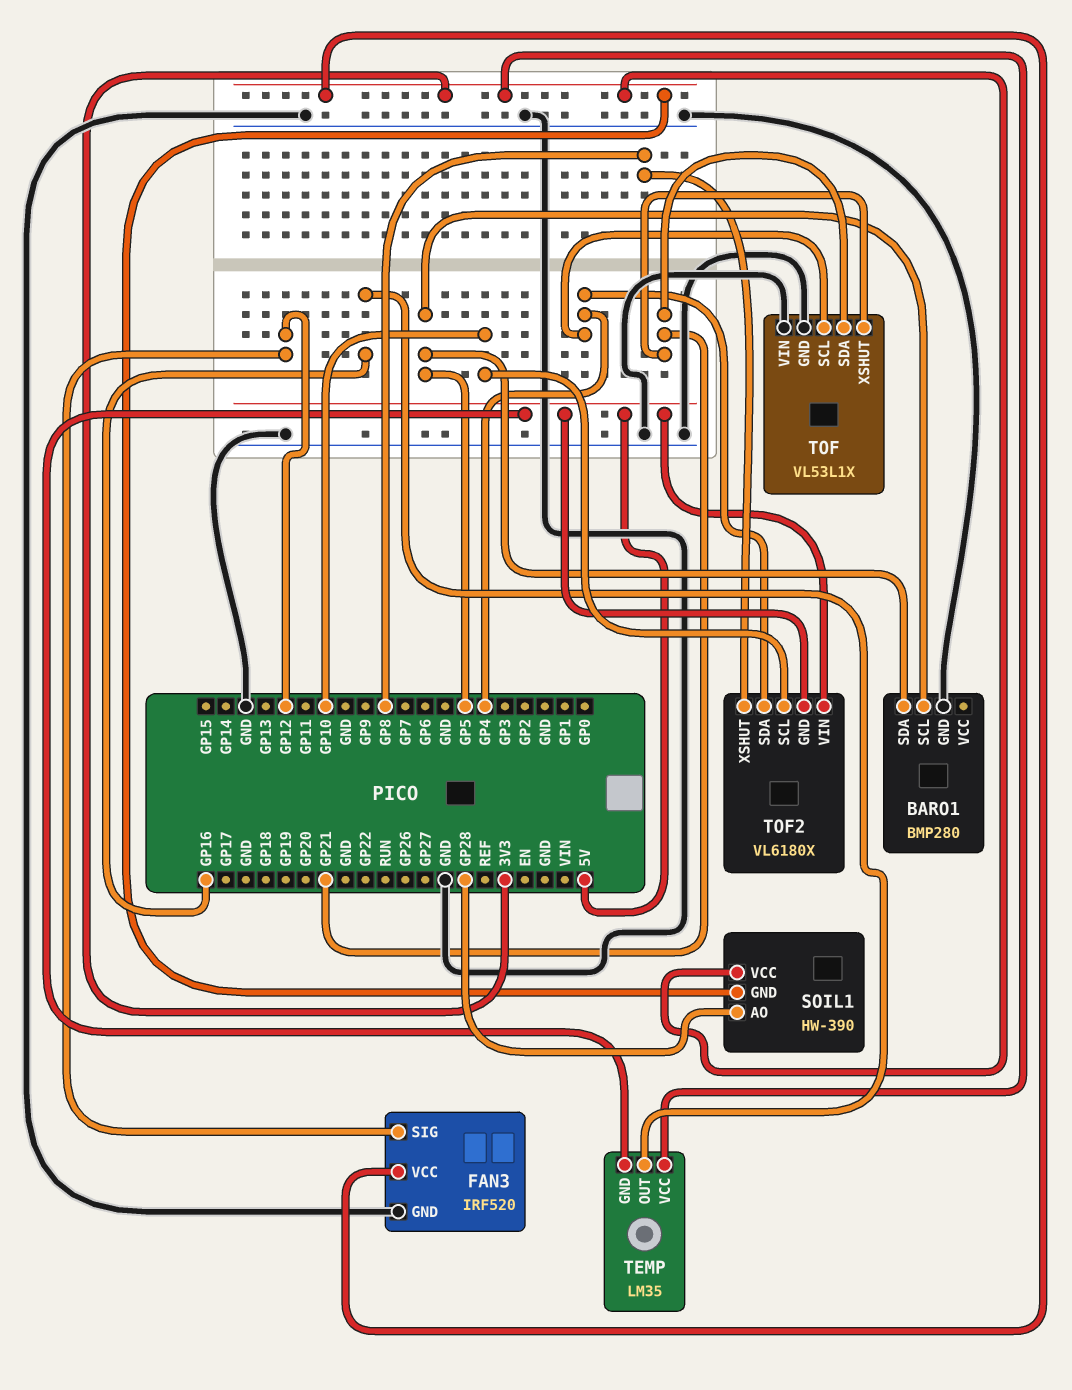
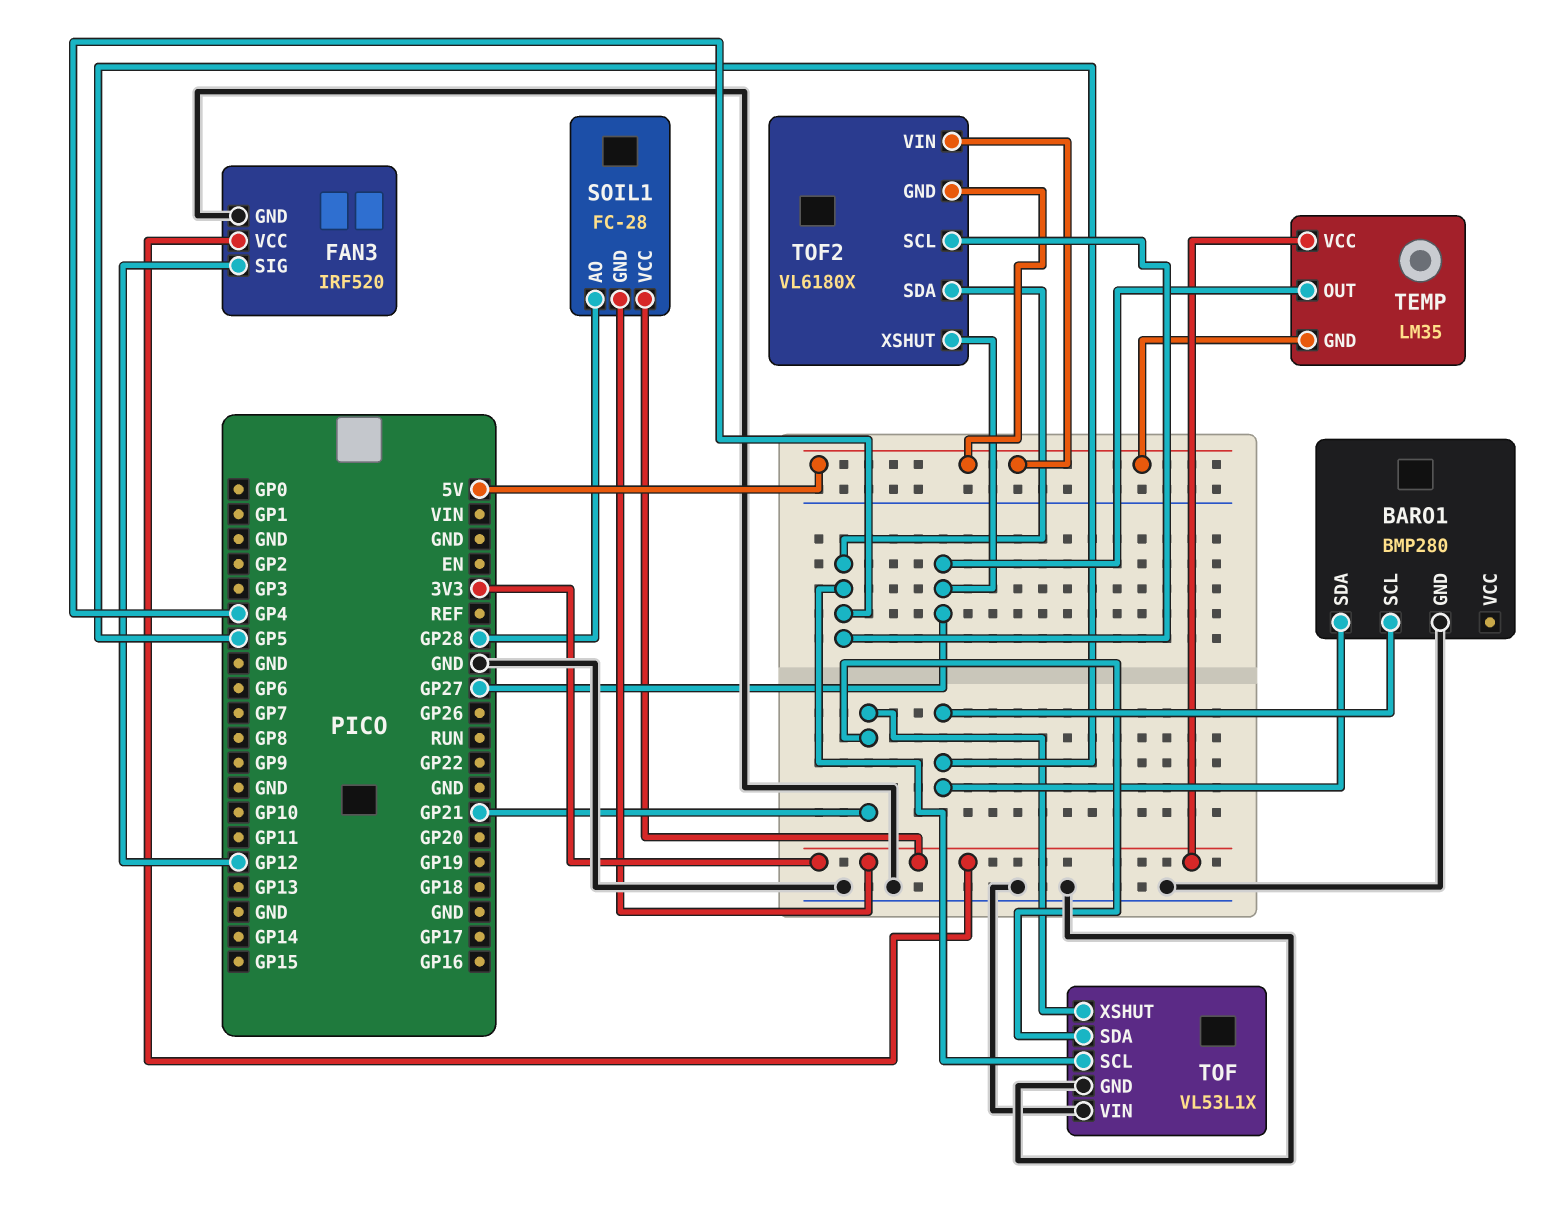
SOIL1: HW-390 -> FC-28
TEMP pin OUT: GP16 -> GP27
TOF2 pin SCL: GP10 -> GP4
TOF2 pin XSHUT: GP8 -> GP27

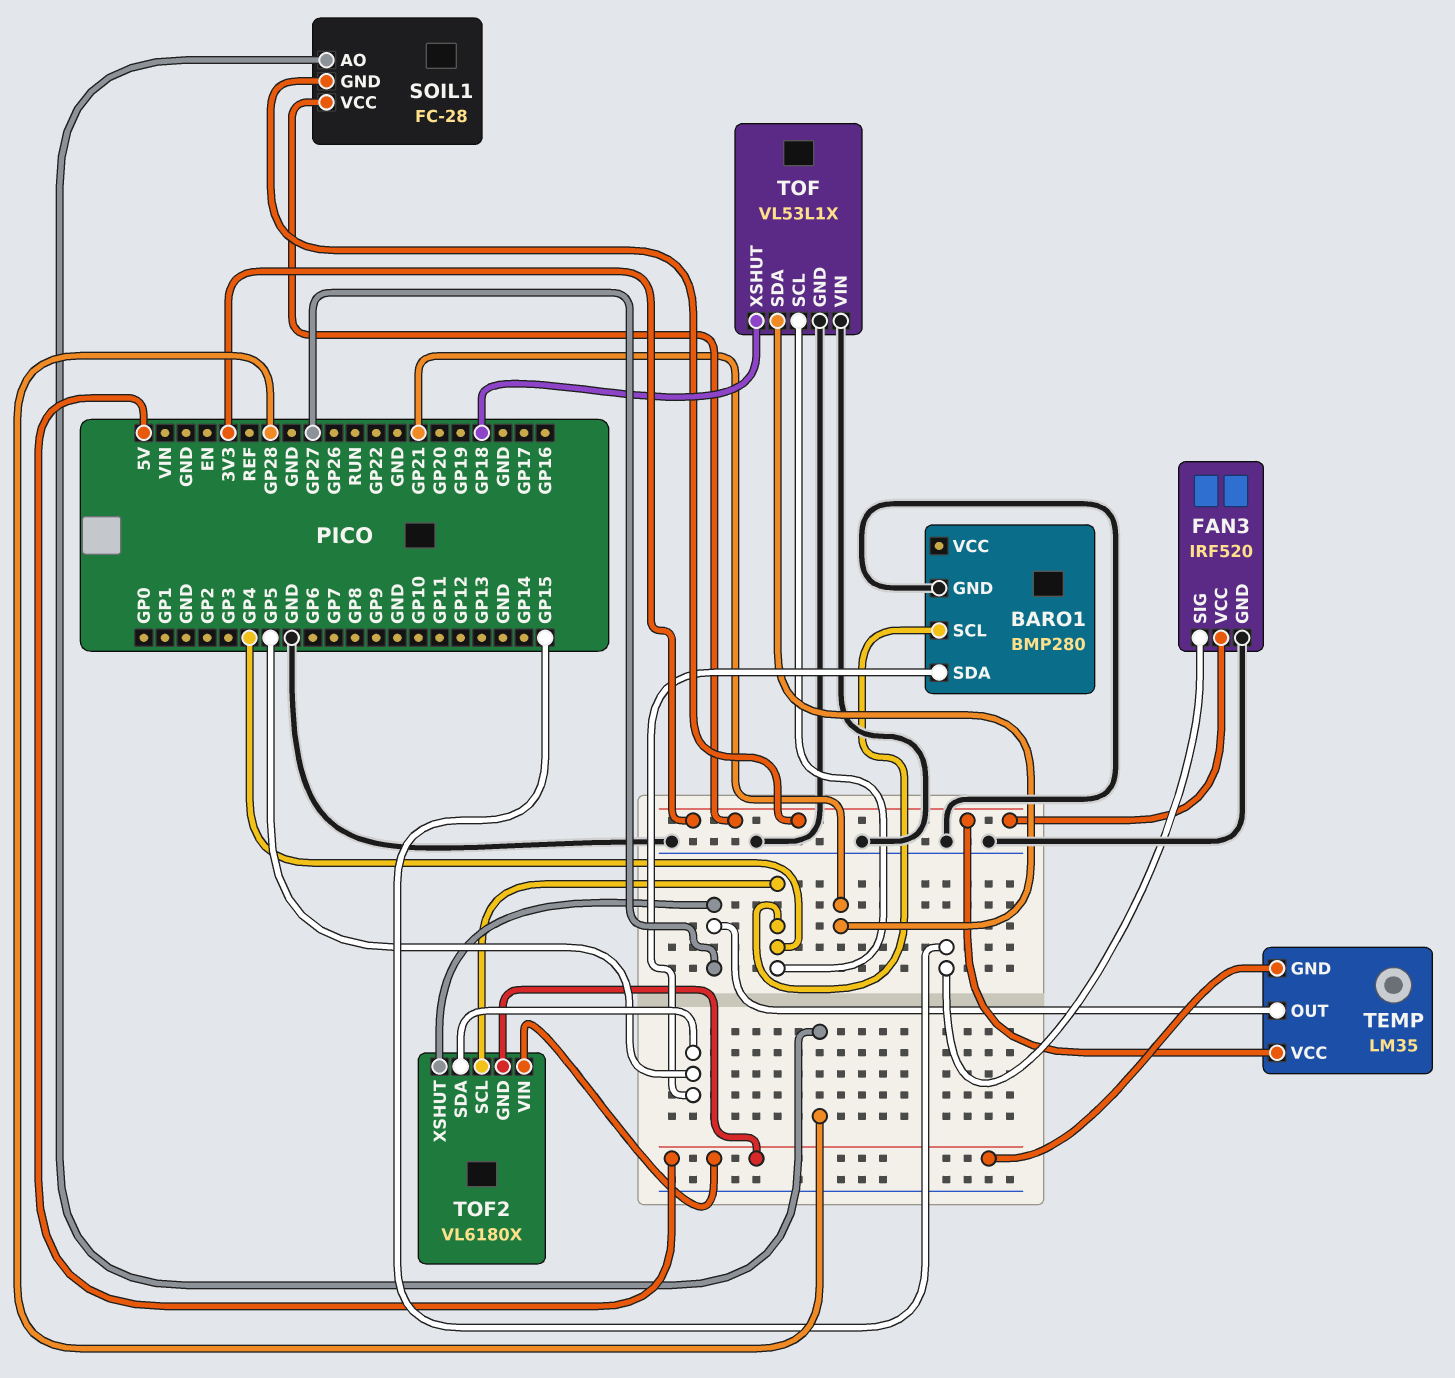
BARO1 pin SCL: GP5 -> GP4
FAN3 pin SIG: GP12 -> GP15
TOF pin XSHUT: GP21 -> GP18
TOF2 pin SDA: GP4 -> GP5

